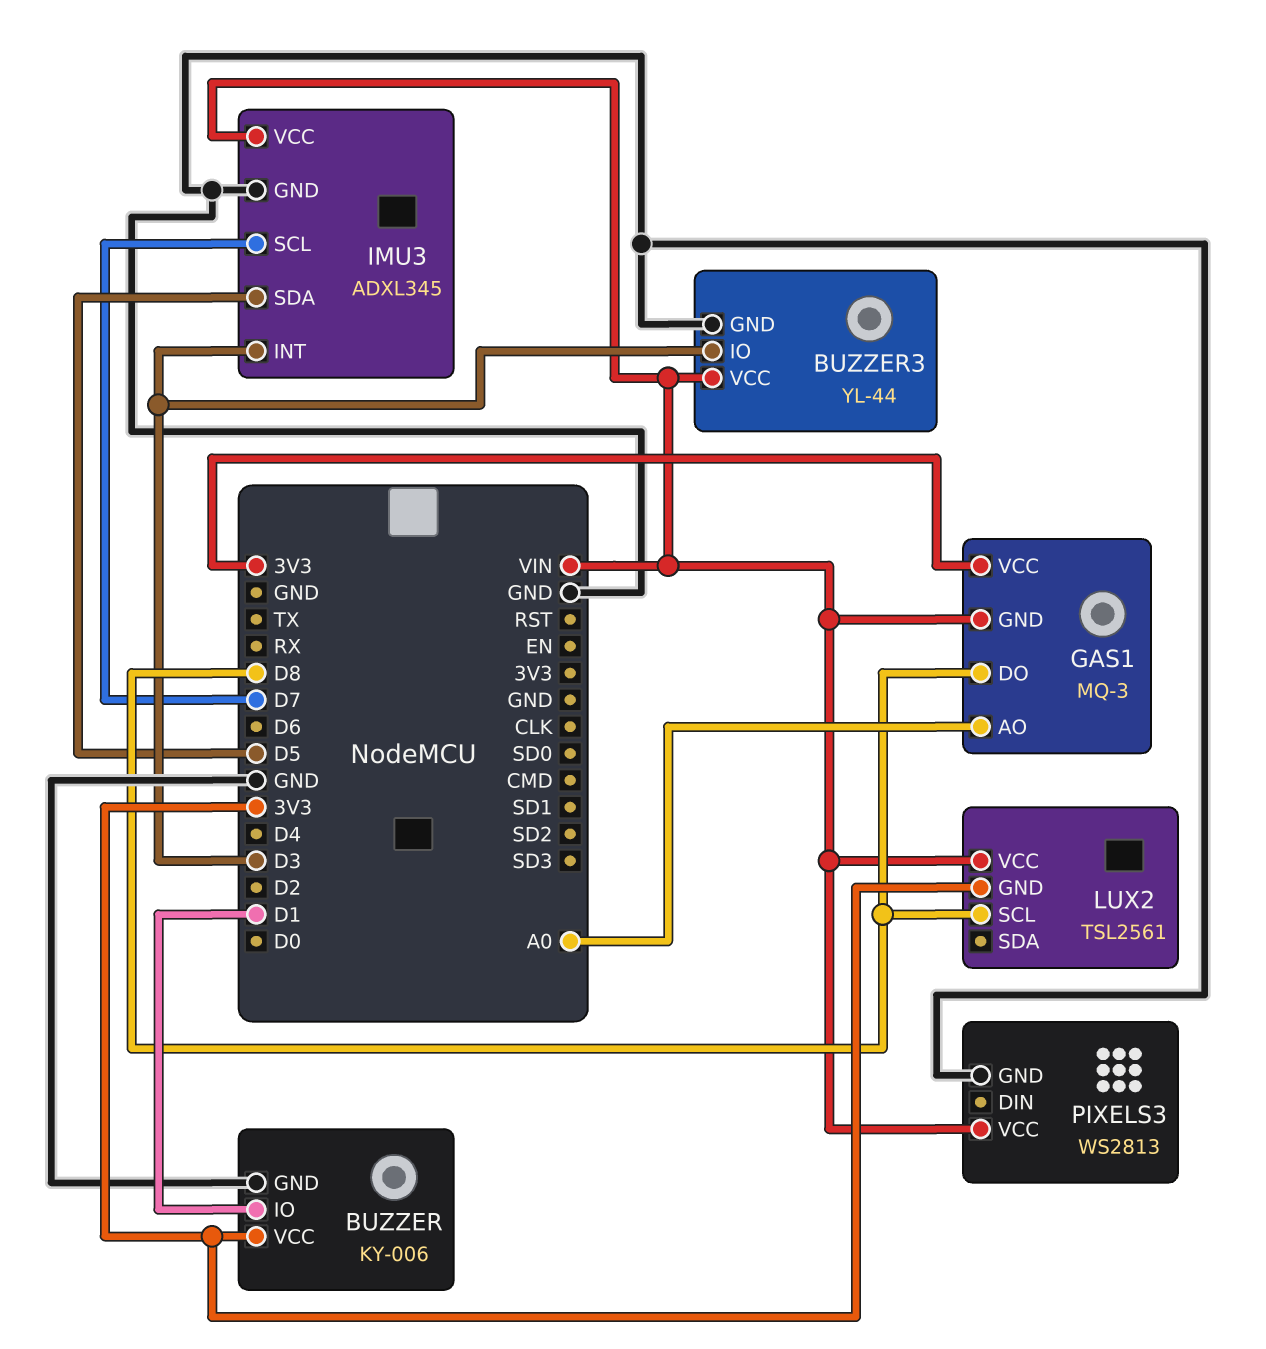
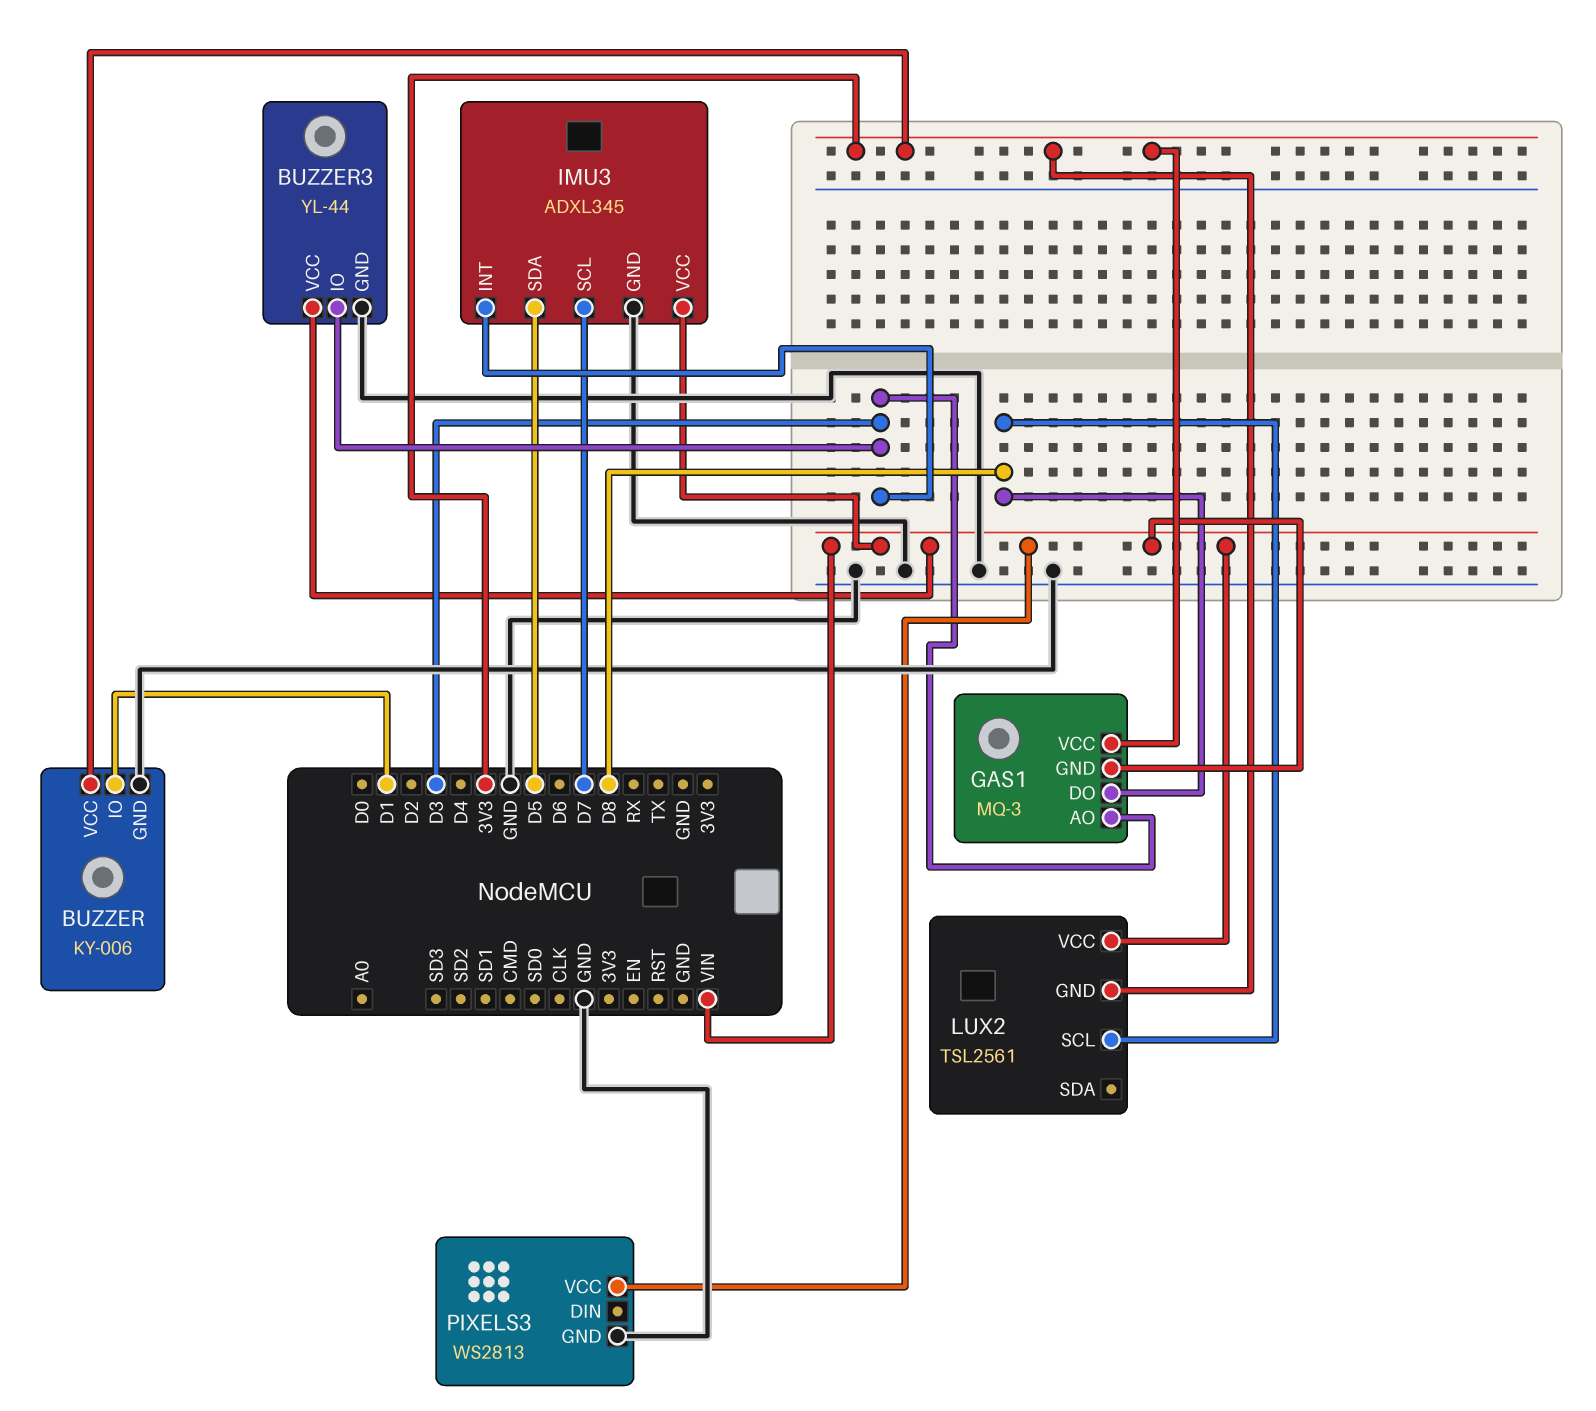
GAS1 pin AO: A0 -> D3

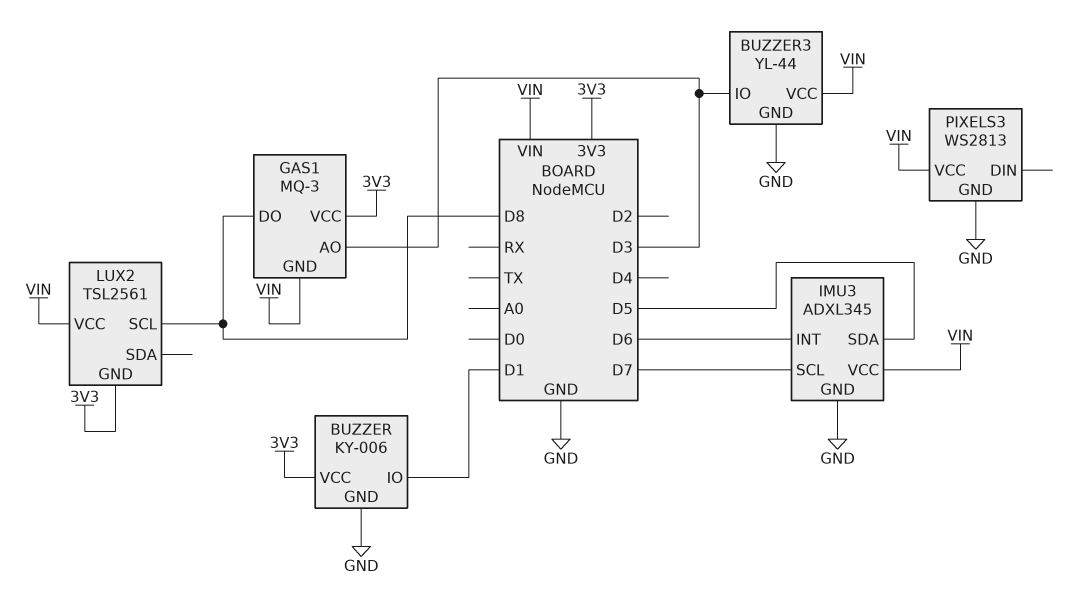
IMU3 pin INT: D3 -> D6

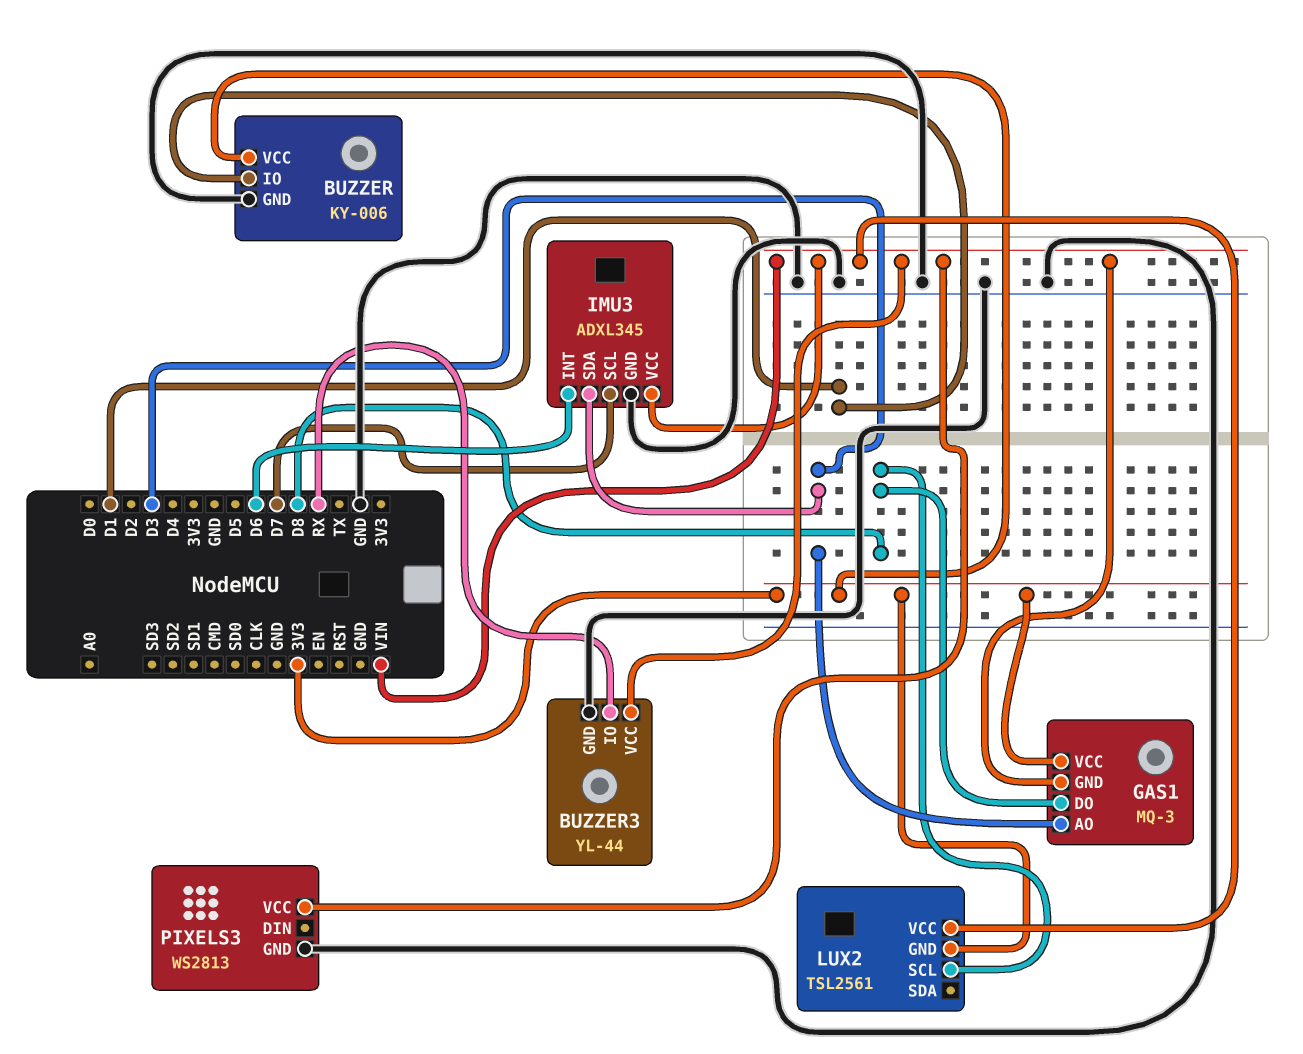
BUZZER3 pin IO: D3 -> RX
IMU3 pin SDA: D5 -> D3

